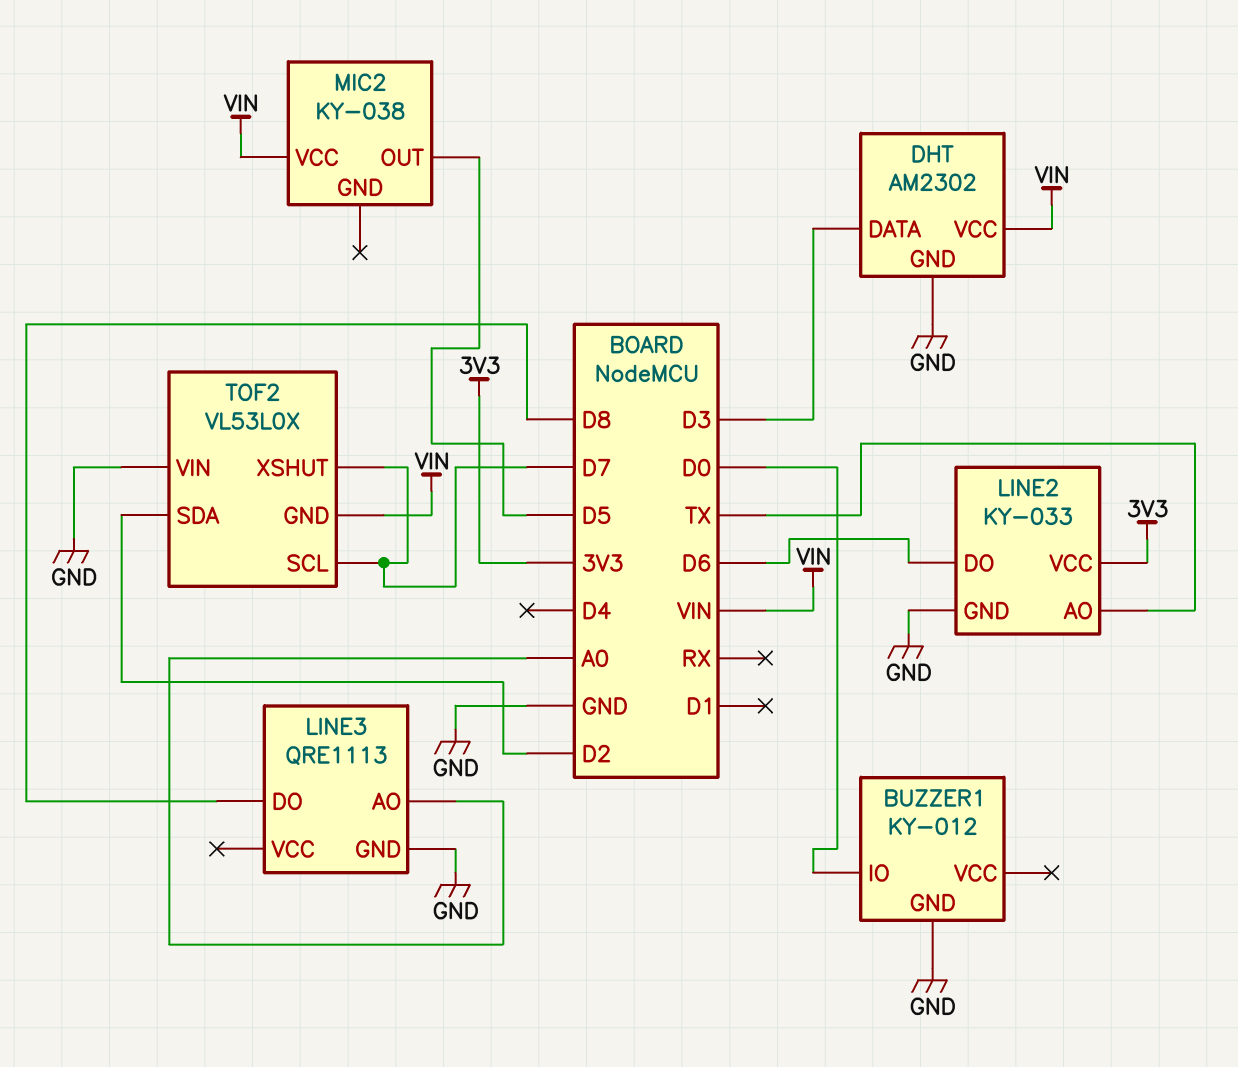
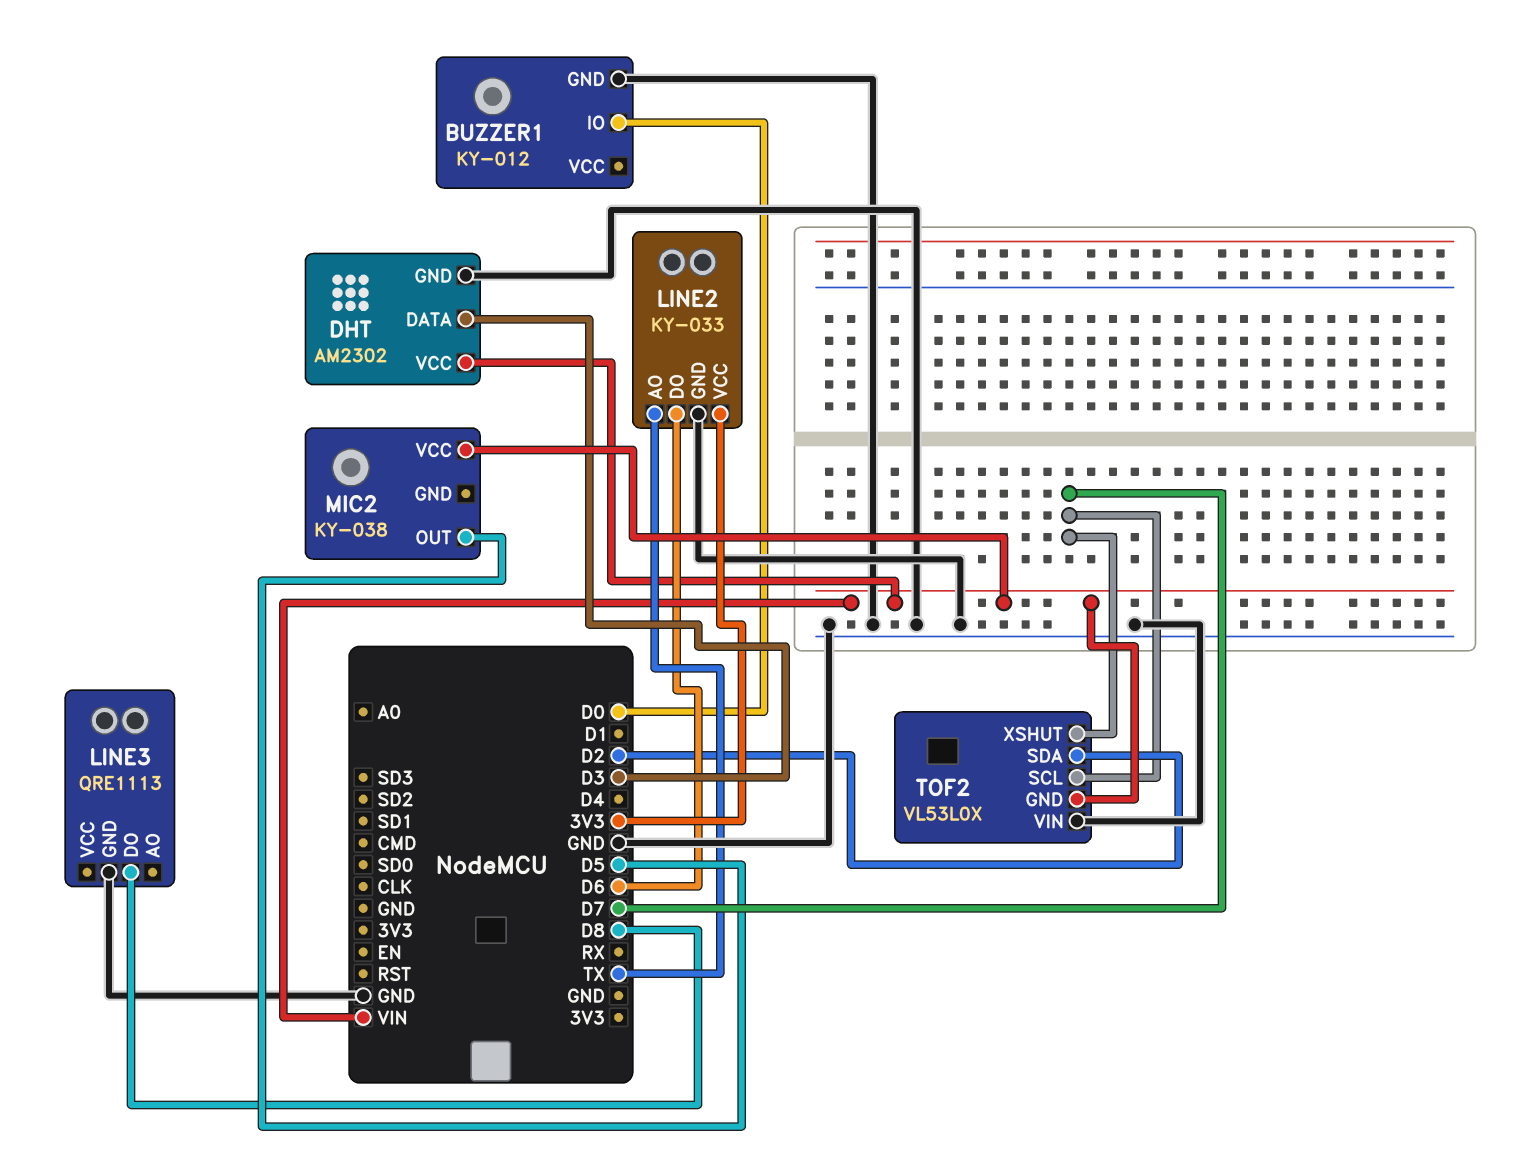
LINE3 pin AO: A0 -> none

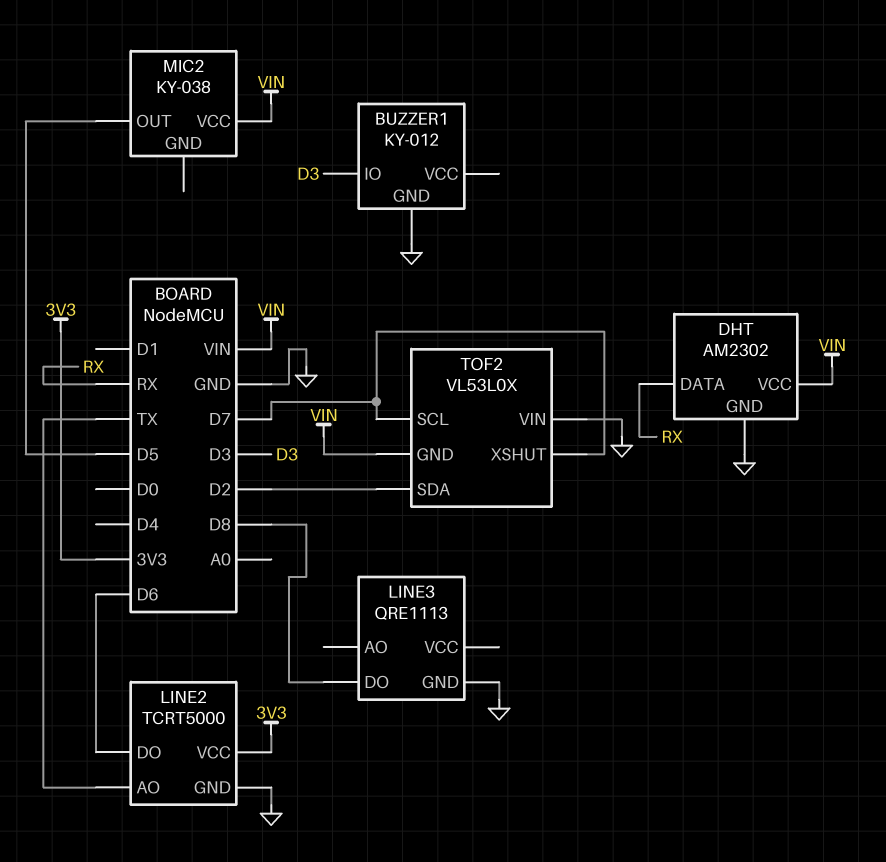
BUZZER1 pin IO: D0 -> D3
DHT pin DATA: D3 -> RX
LINE2: KY-033 -> TCRT5000

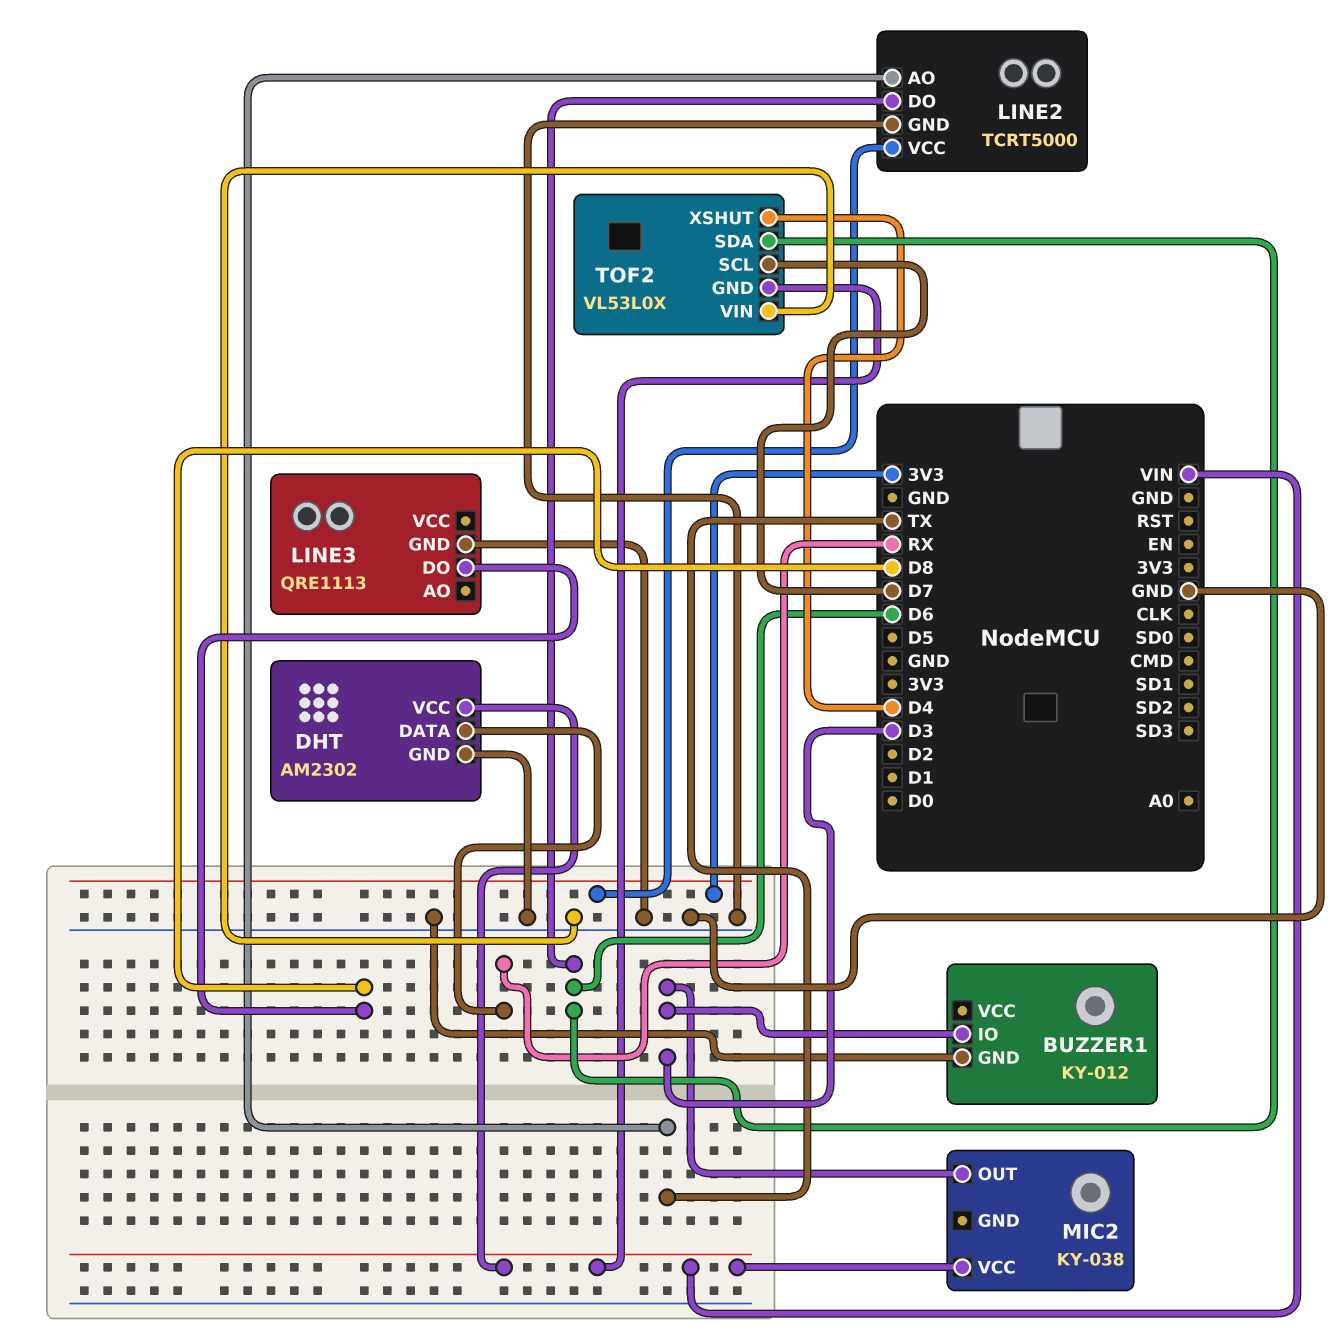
MIC2 pin OUT: D5 -> D3
TOF2 pin SDA: D2 -> D6
TOF2 pin XSHUT: D7 -> D4

